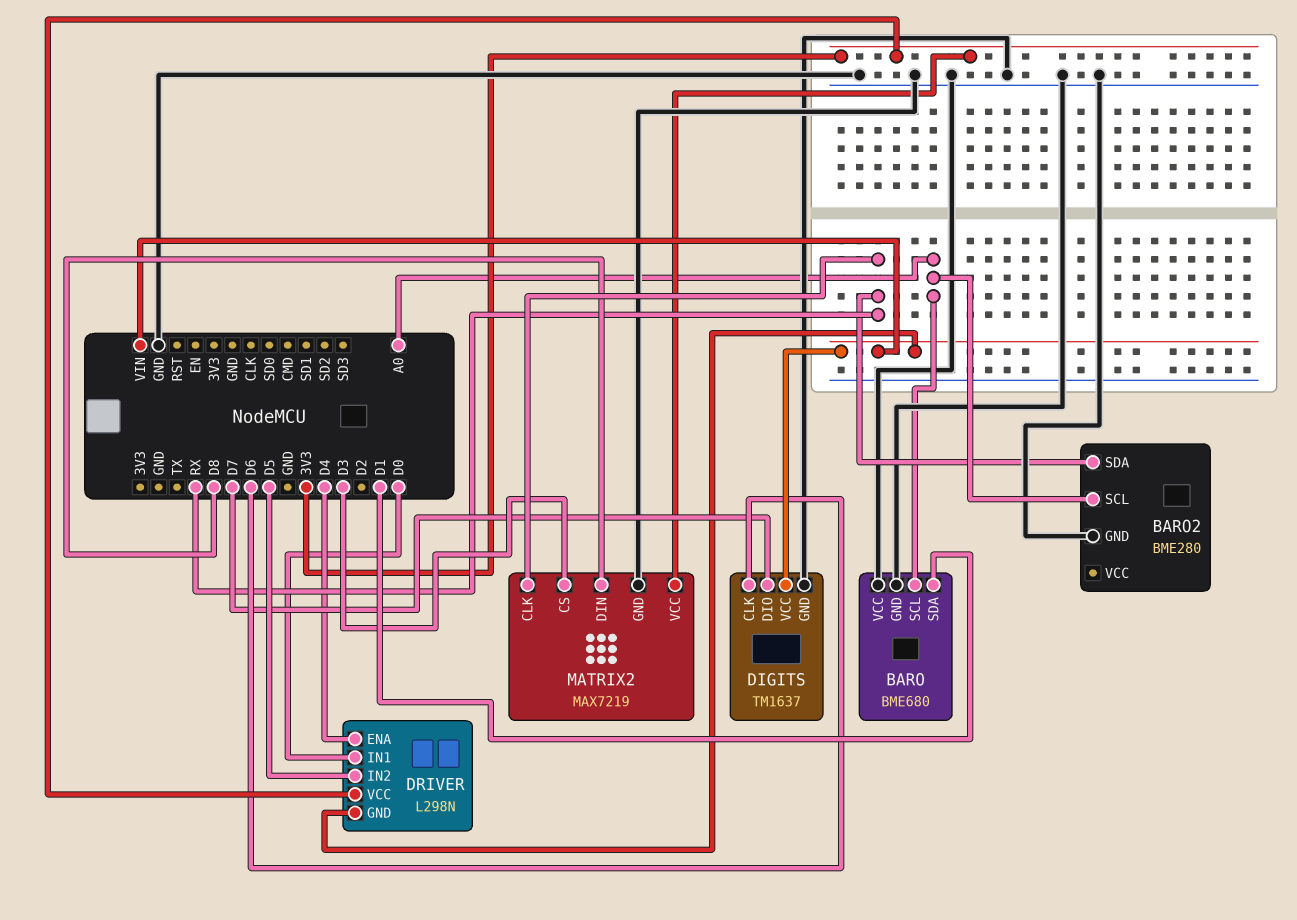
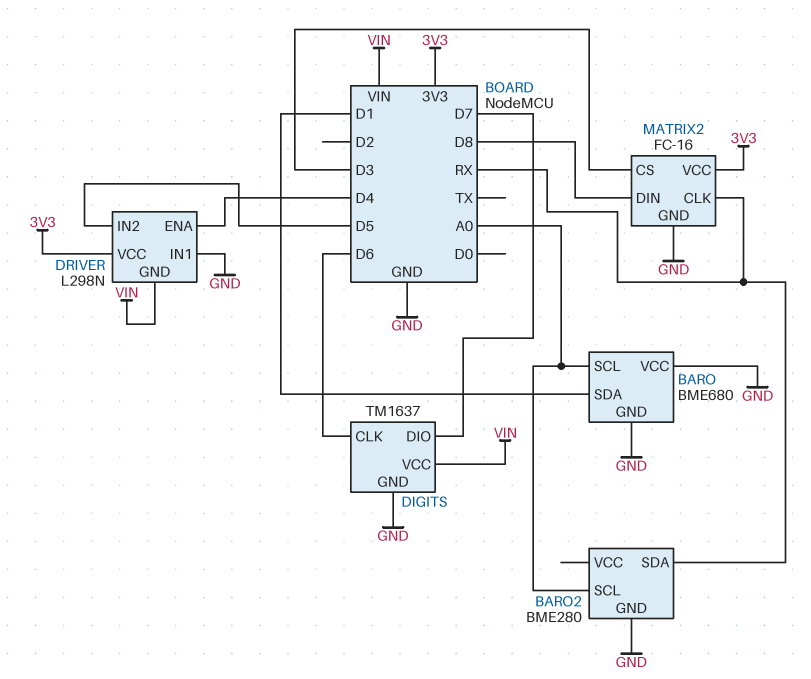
DRIVER pin IN1: D0 -> GND
MATRIX2: MAX7219 -> FC-16

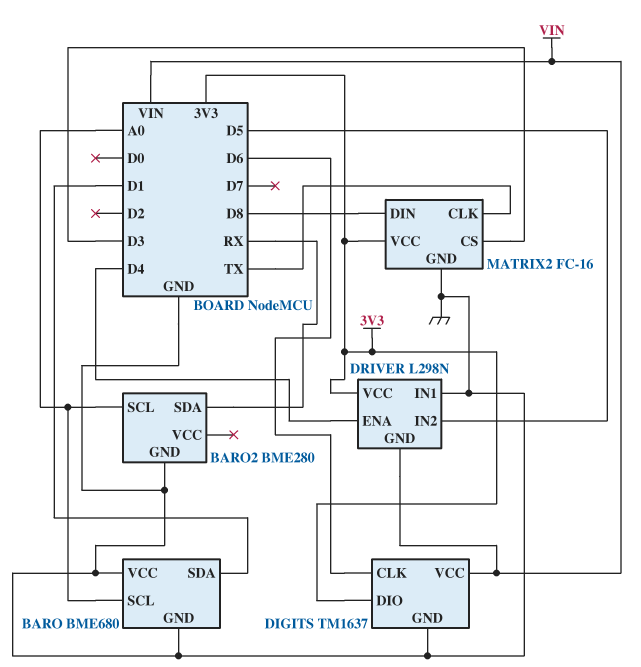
DIGITS pin DIO: D7 -> 3V3
MATRIX2 pin CLK: RX -> TX

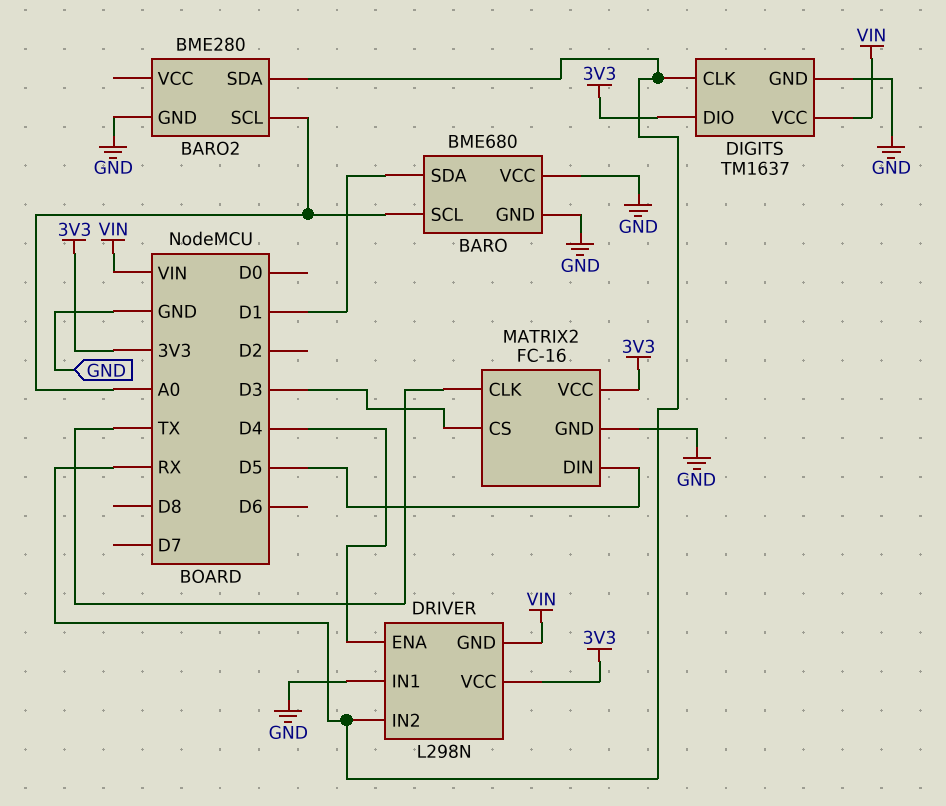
DIGITS pin CLK: D6 -> RX
DRIVER pin IN2: D5 -> RX
MATRIX2 pin DIN: D8 -> D5

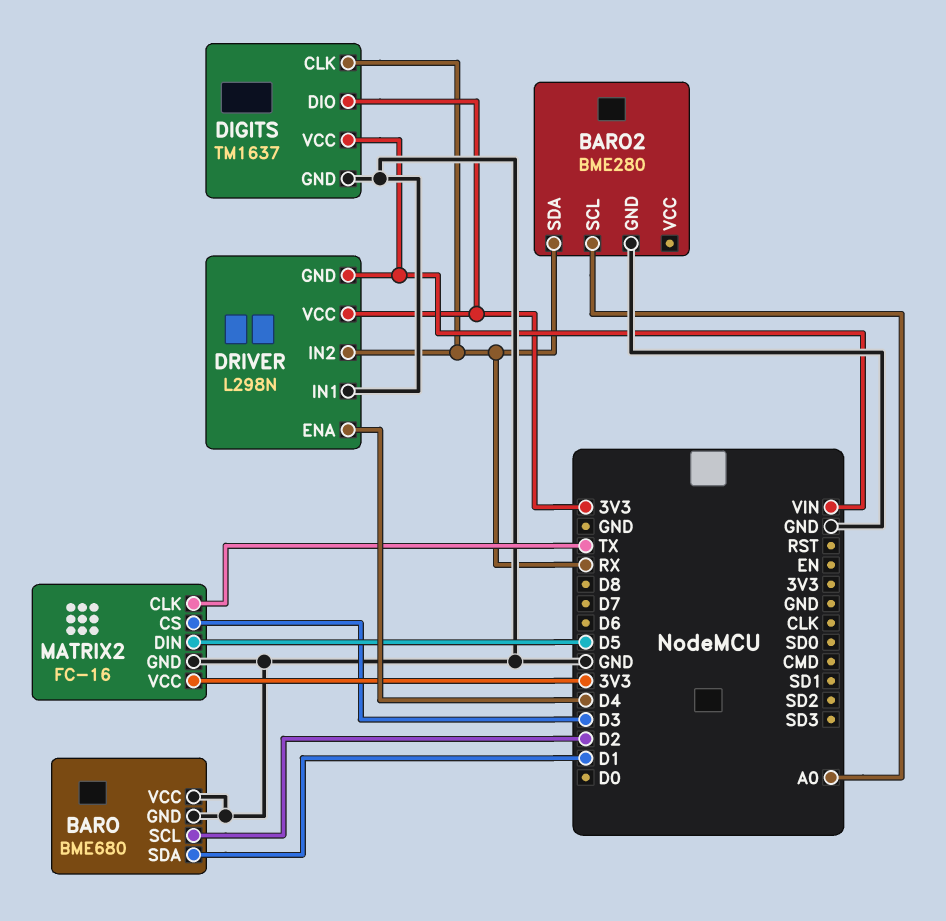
BARO pin SCL: A0 -> D2

